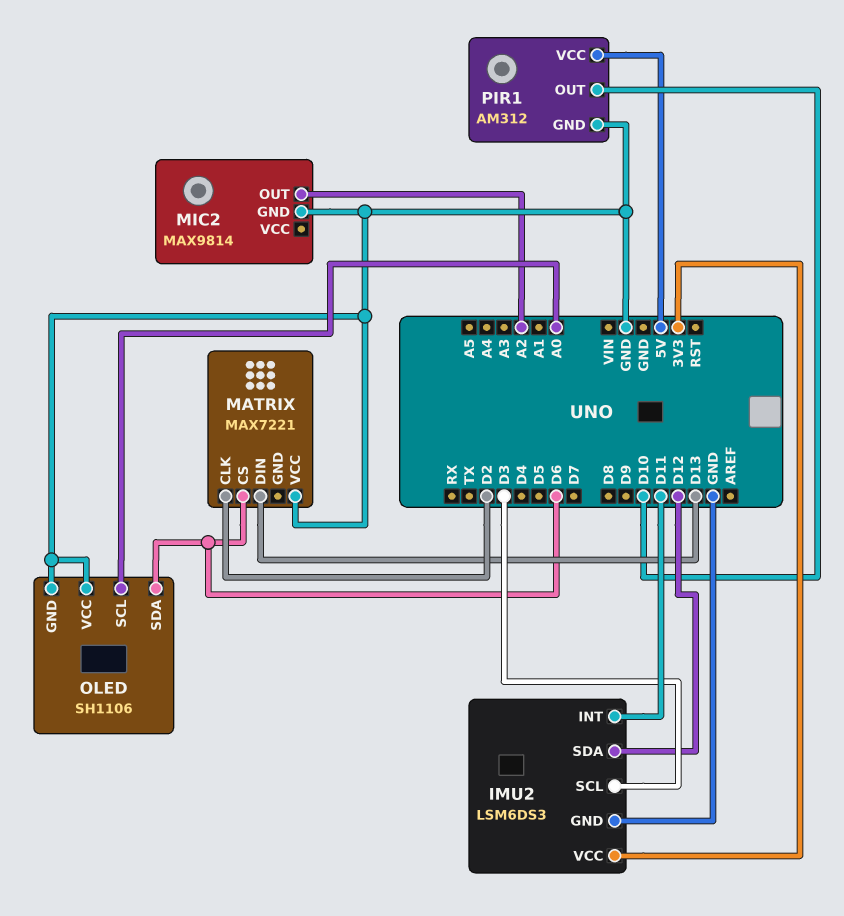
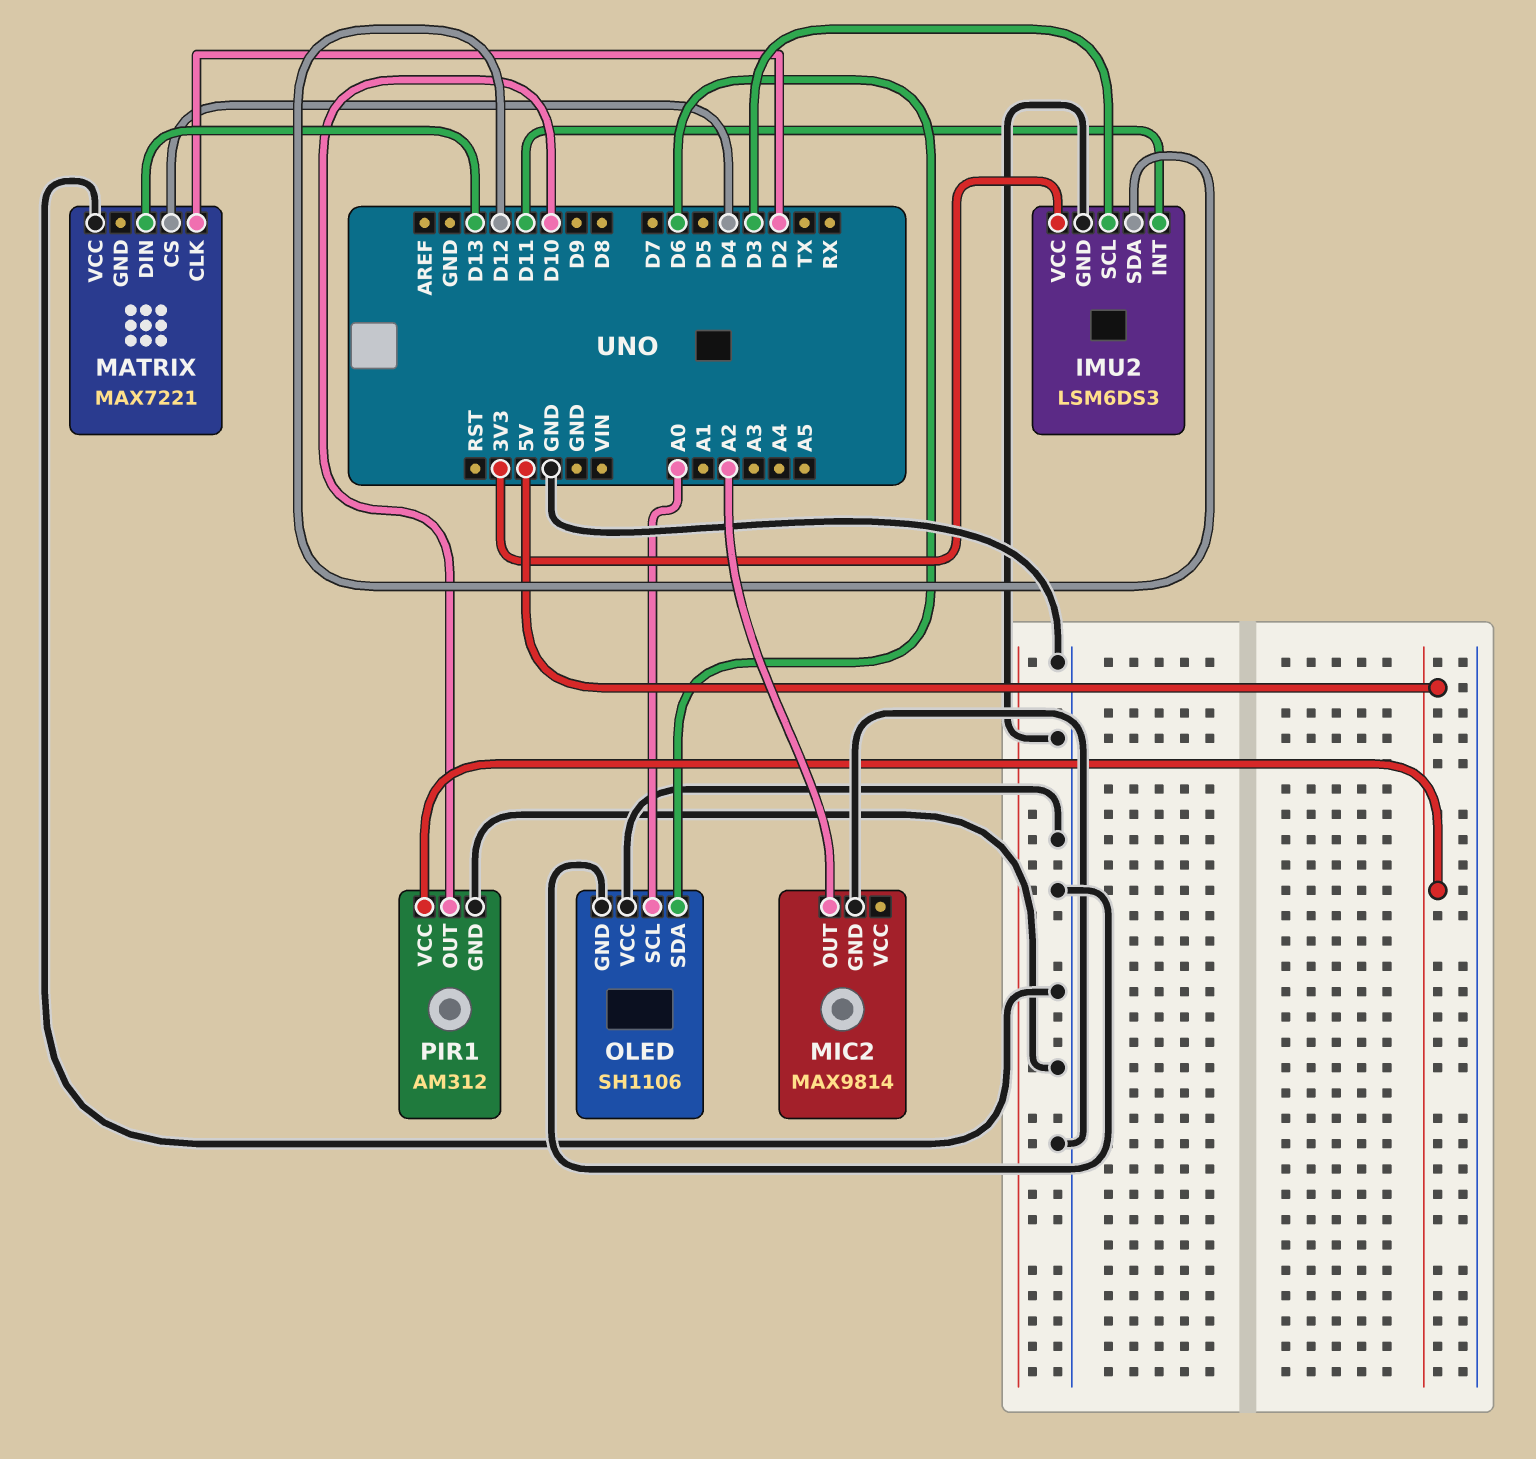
MATRIX pin CS: D6 -> D4

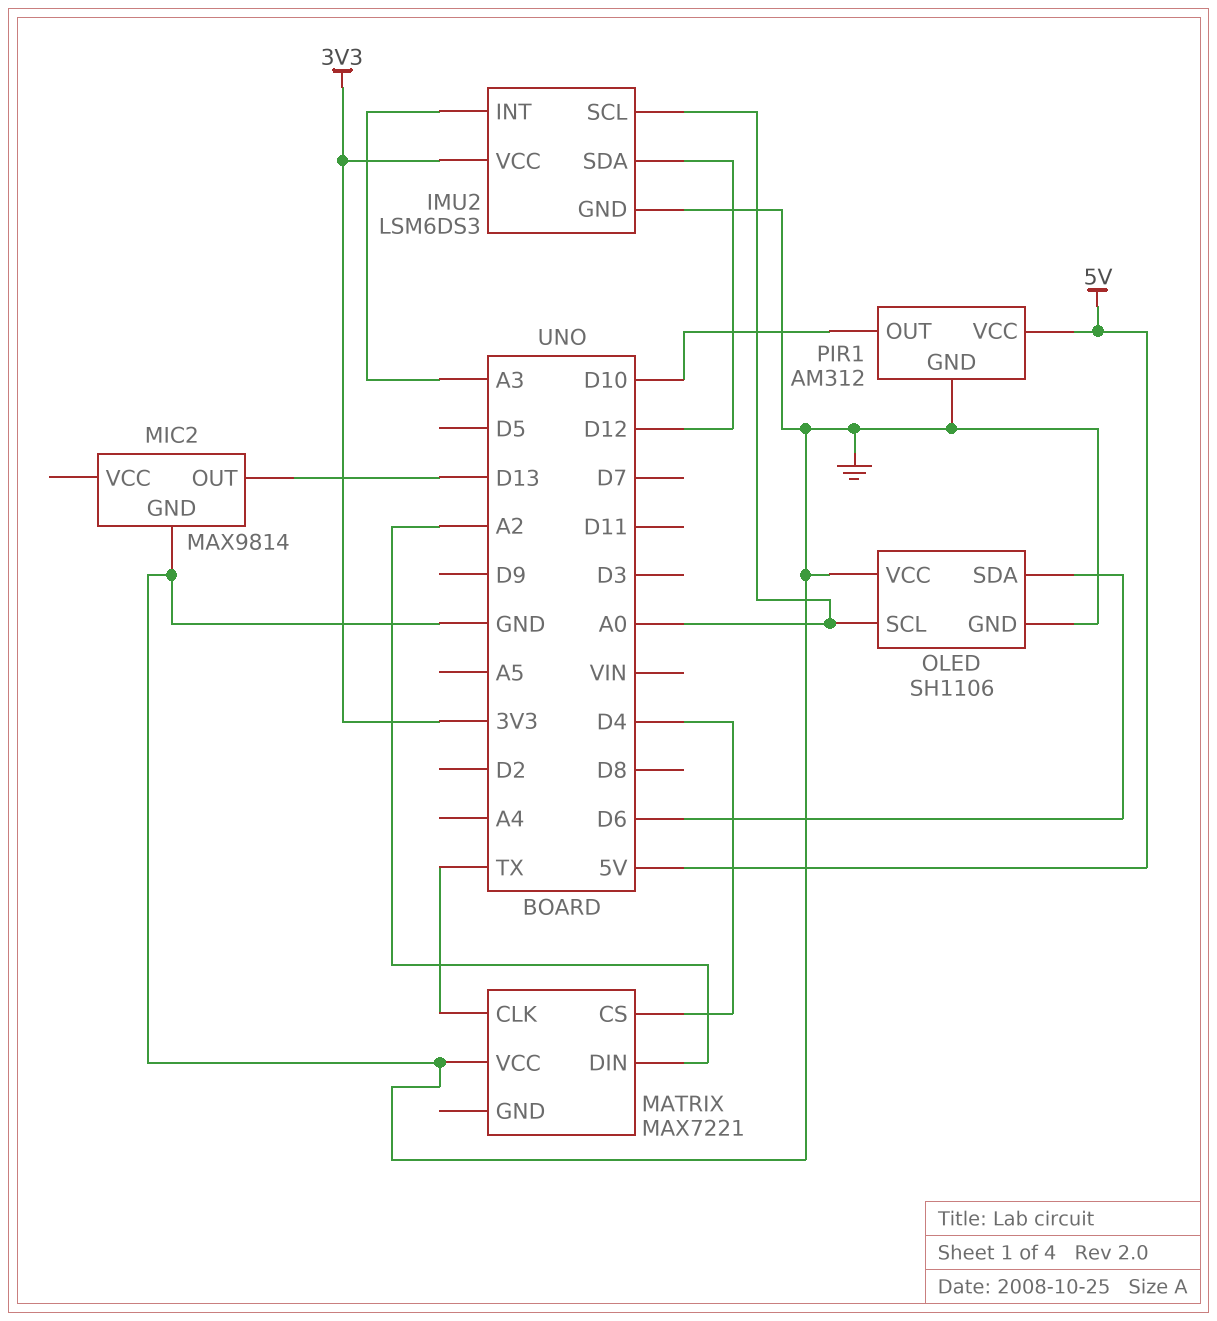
IMU2 pin INT: D11 -> A3
IMU2 pin SCL: D3 -> A0
MATRIX pin CLK: D2 -> TX
MATRIX pin DIN: D13 -> A2
MIC2 pin OUT: A2 -> D13

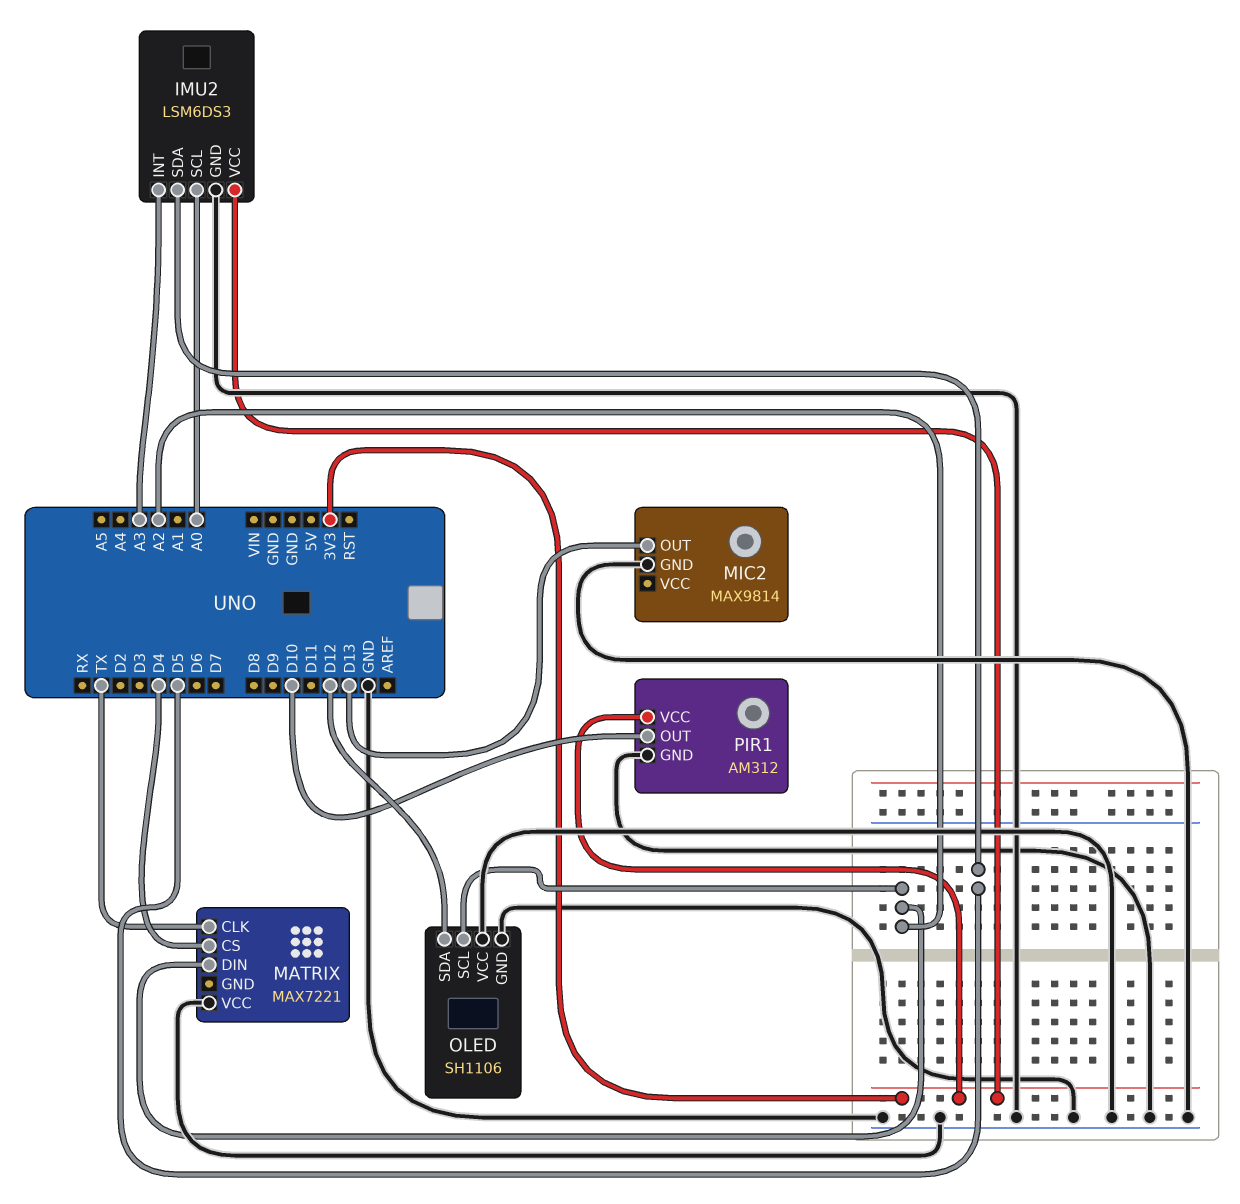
IMU2 pin SDA: D12 -> D5
OLED pin SCL: A0 -> A2
OLED pin SDA: D6 -> D12
PIR1 pin VCC: 5V -> 3V3

